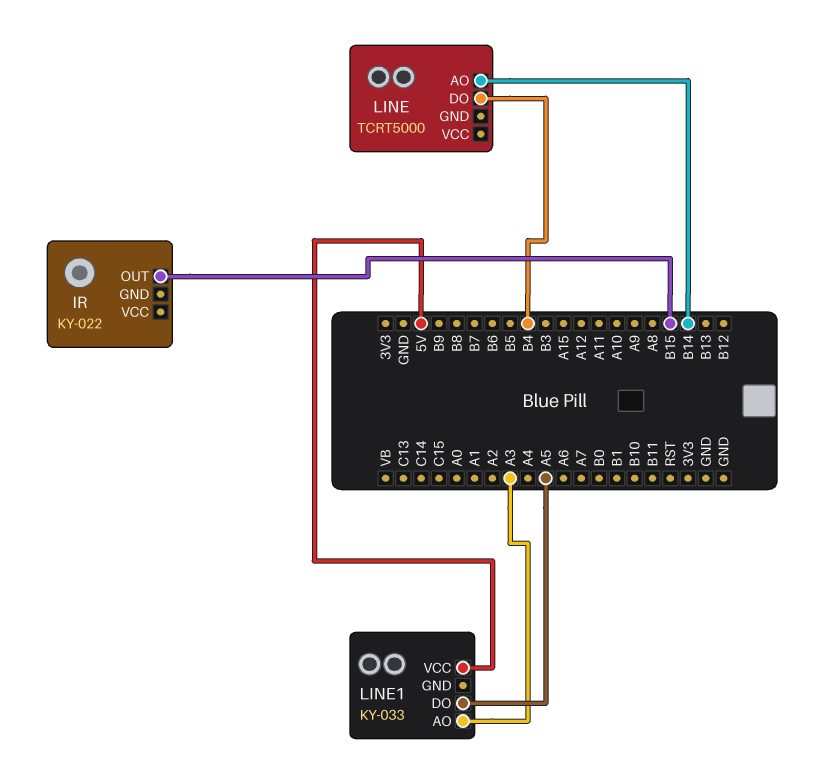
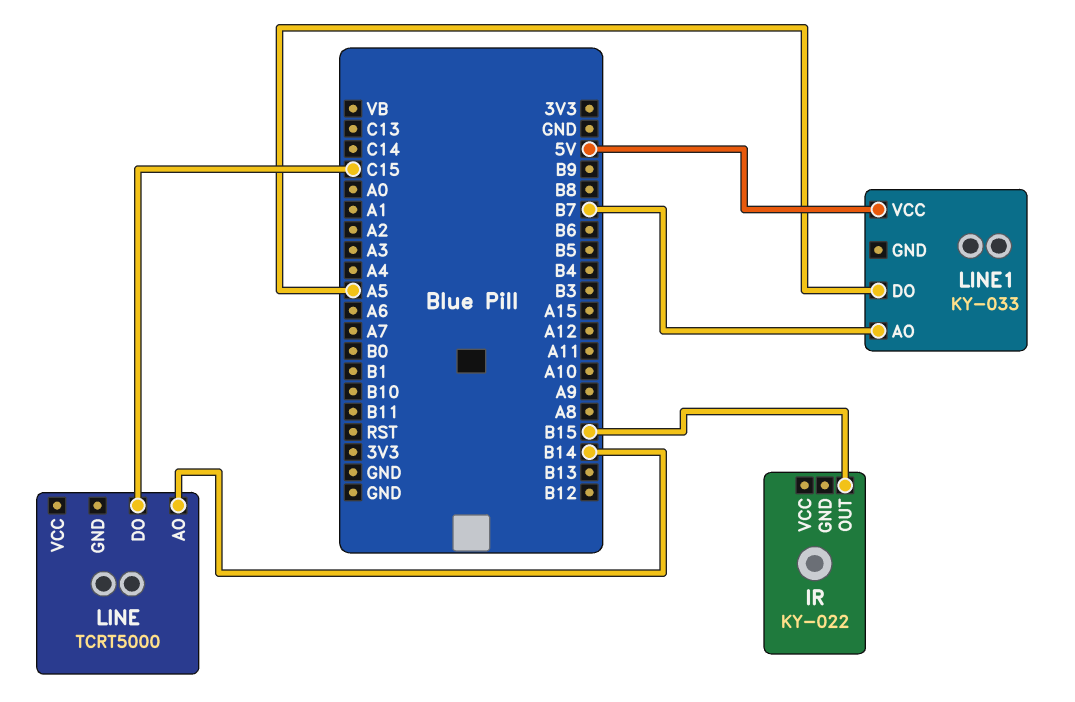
LINE pin DO: B4 -> C15
LINE1 pin AO: A3 -> B7

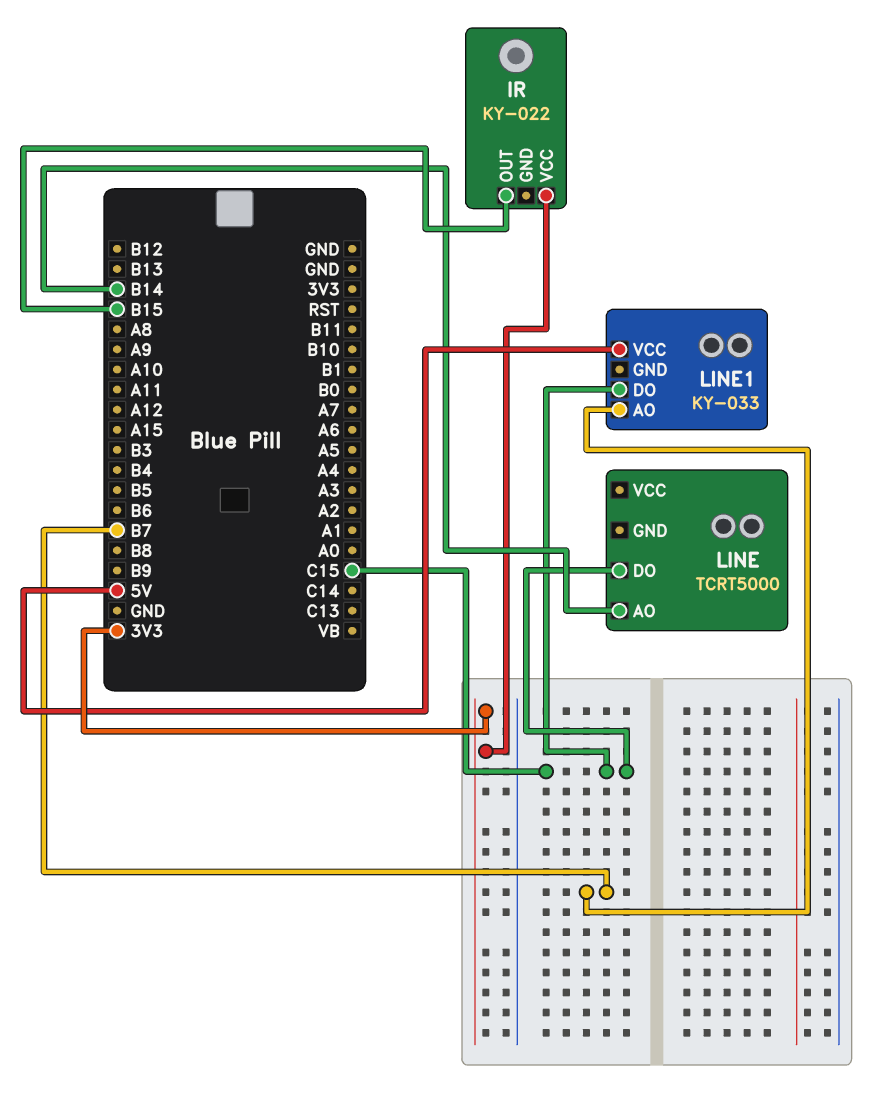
IR pin VCC: none -> 3V3
LINE1 pin DO: A5 -> C15

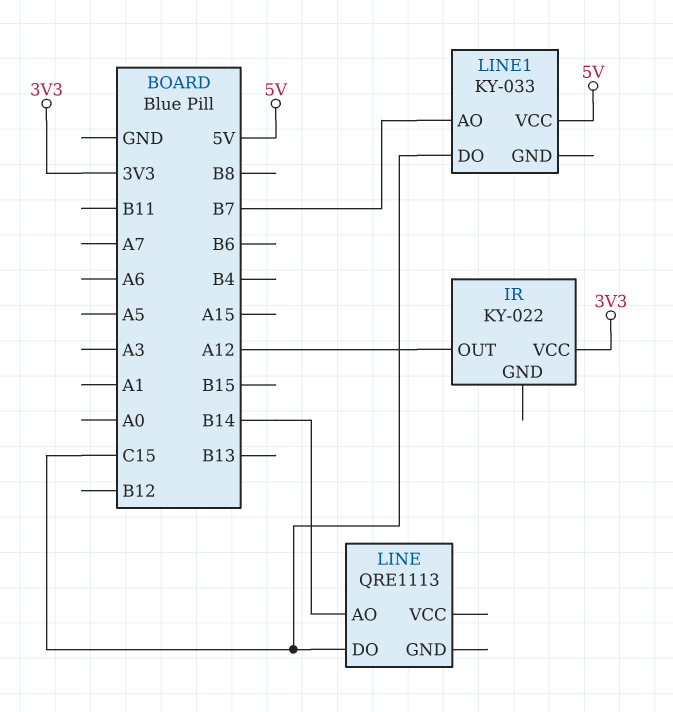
IR pin OUT: B15 -> A12
LINE: TCRT5000 -> QRE1113

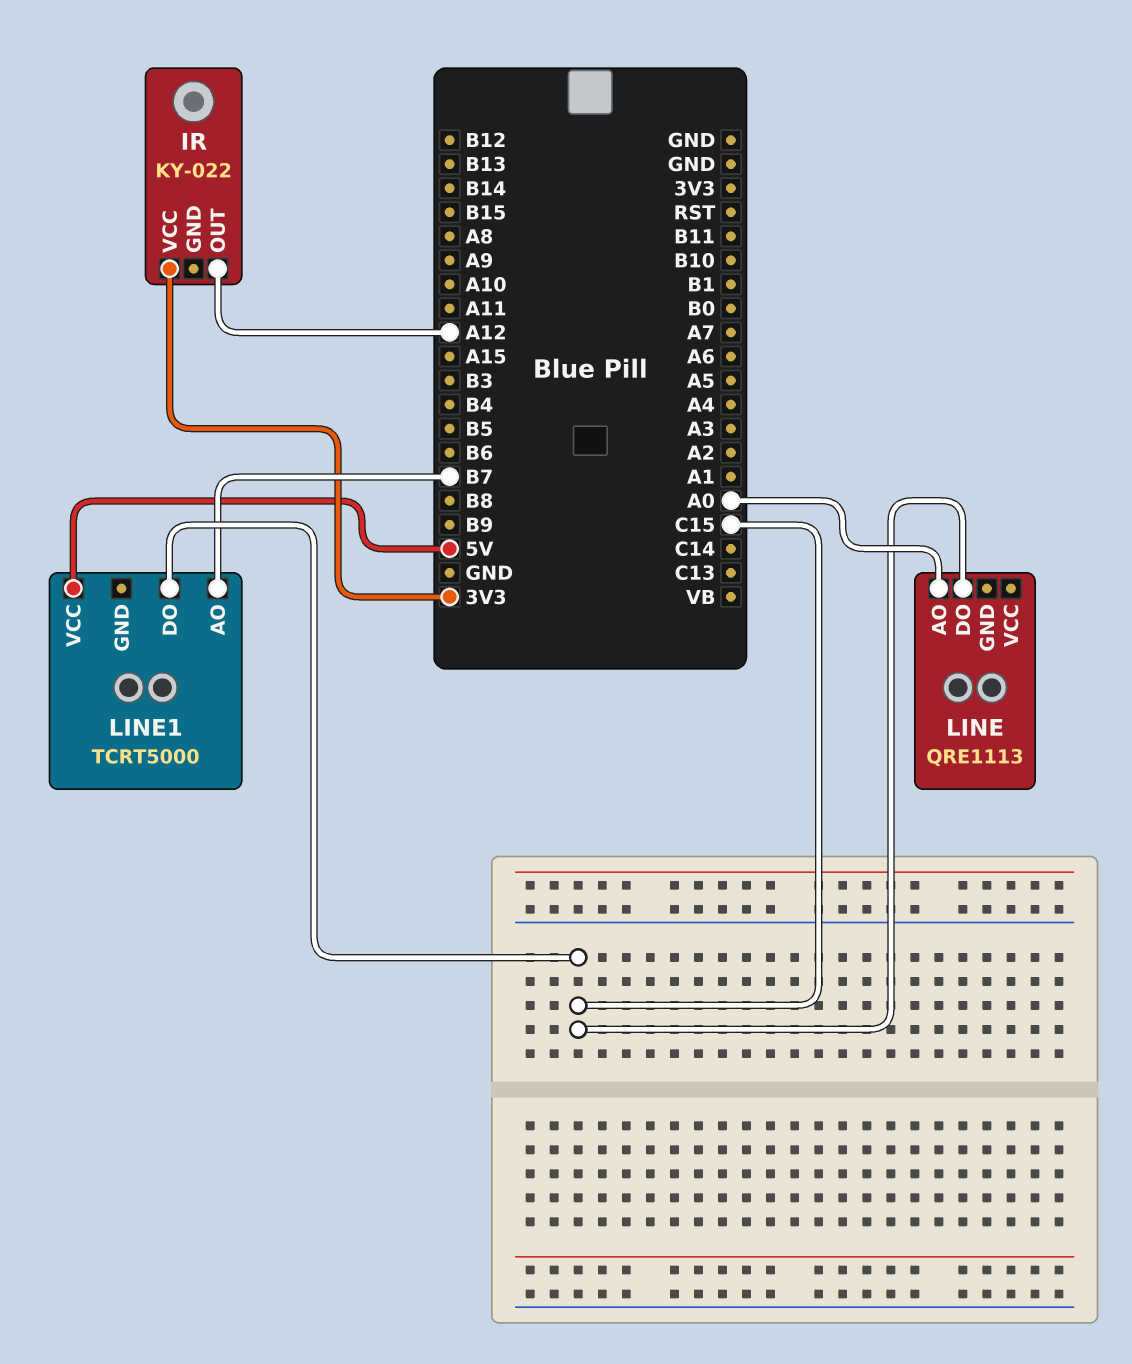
LINE pin AO: B14 -> A0
LINE1: KY-033 -> TCRT5000

